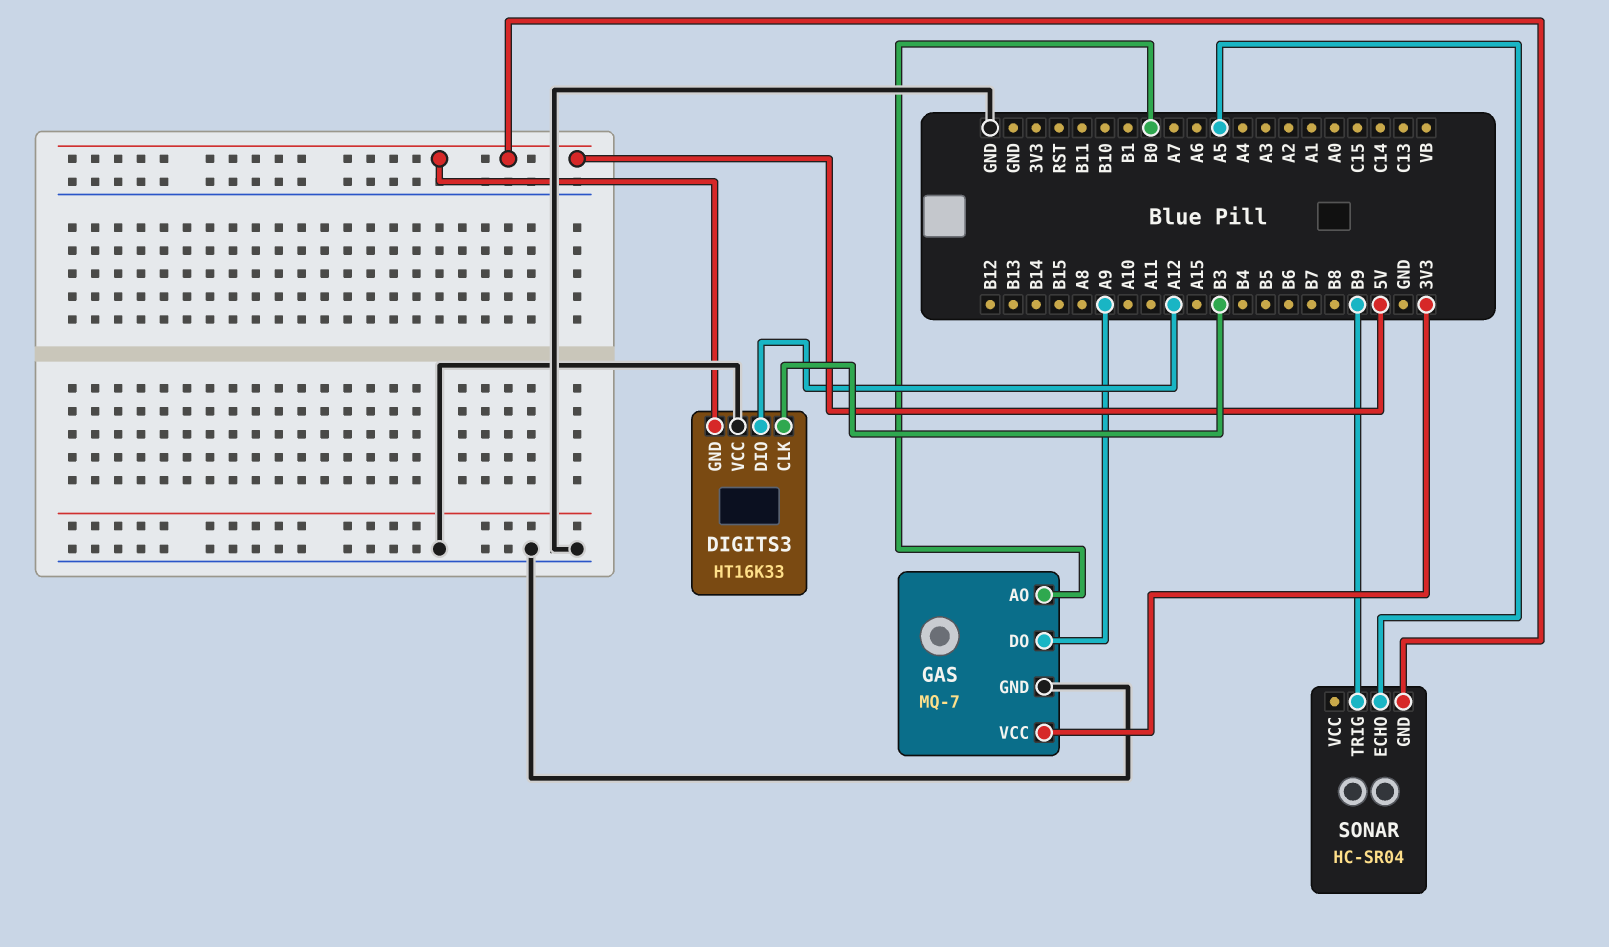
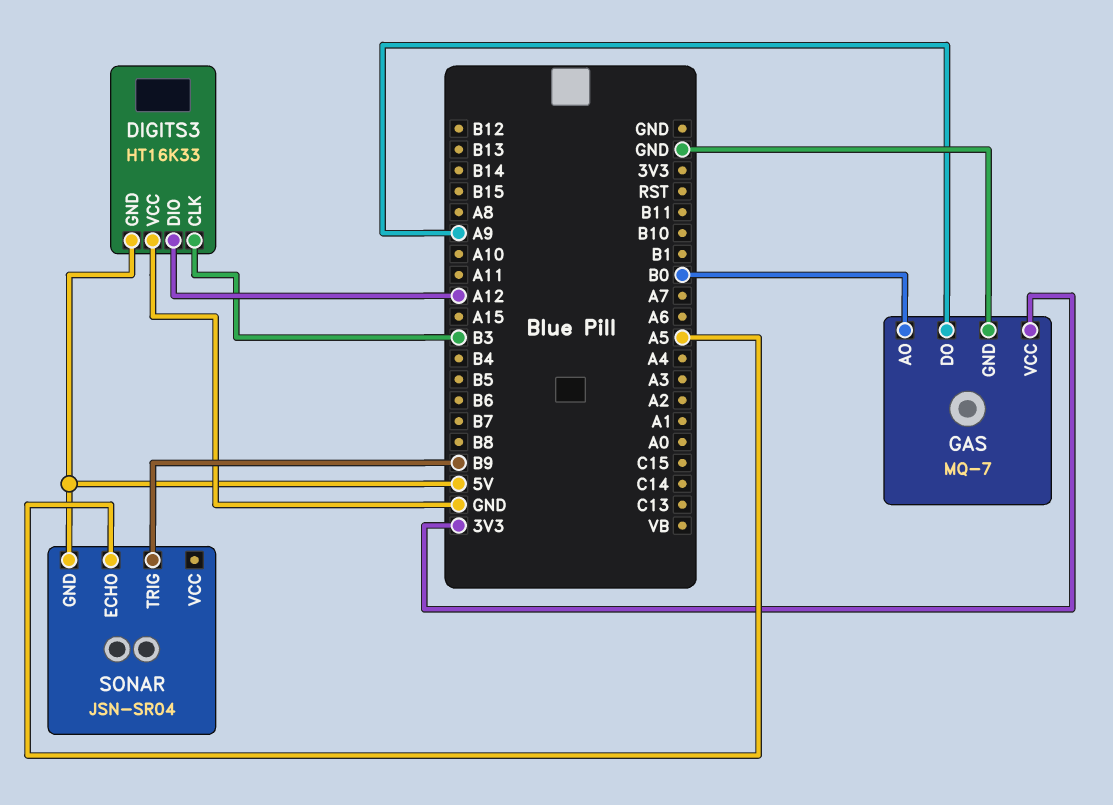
SONAR: HC-SR04 -> JSN-SR04

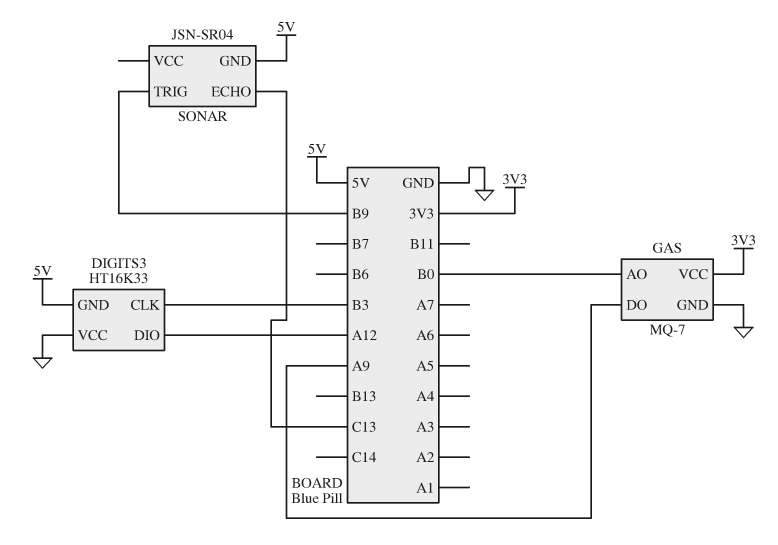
SONAR pin ECHO: A5 -> C13

